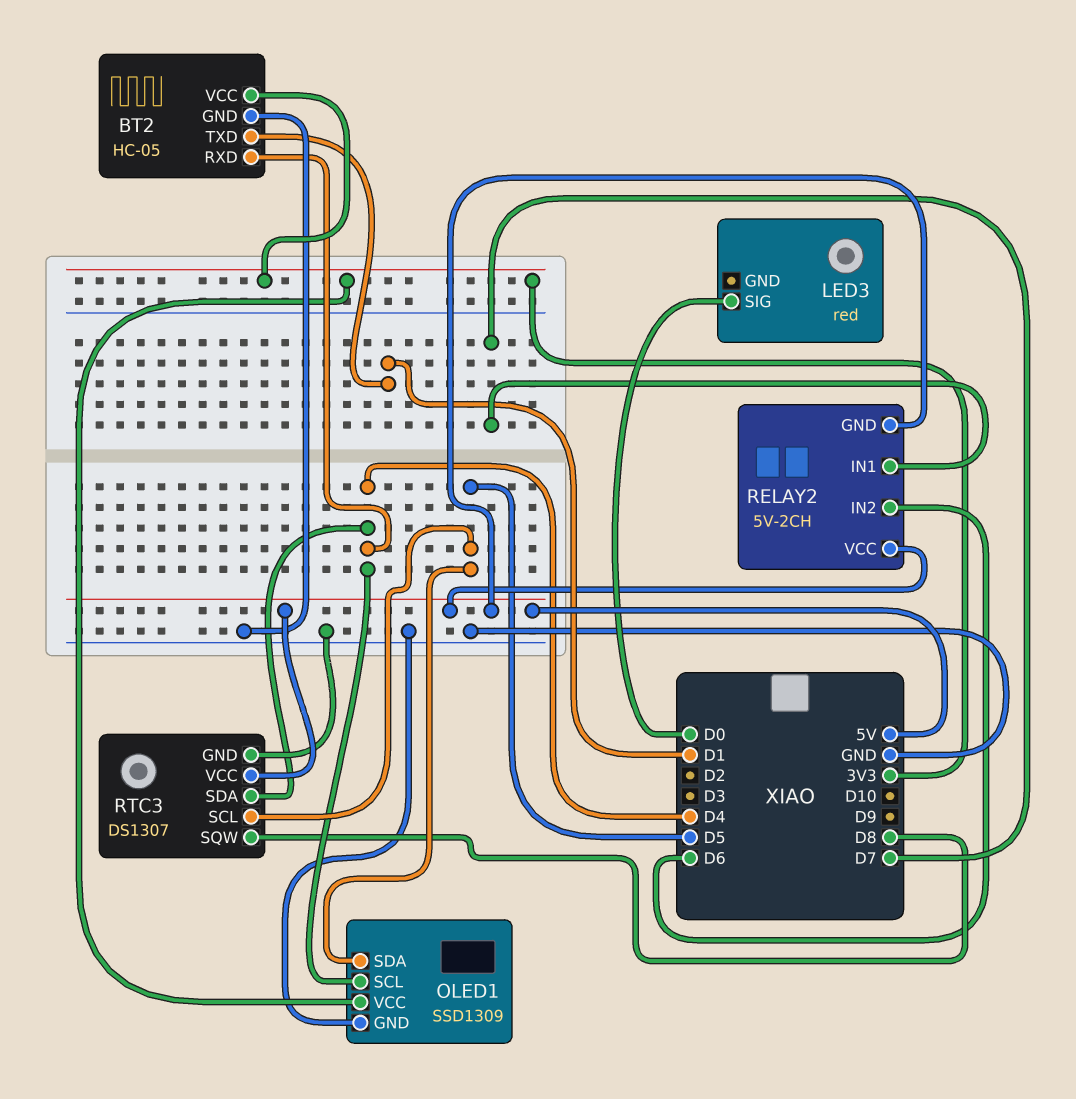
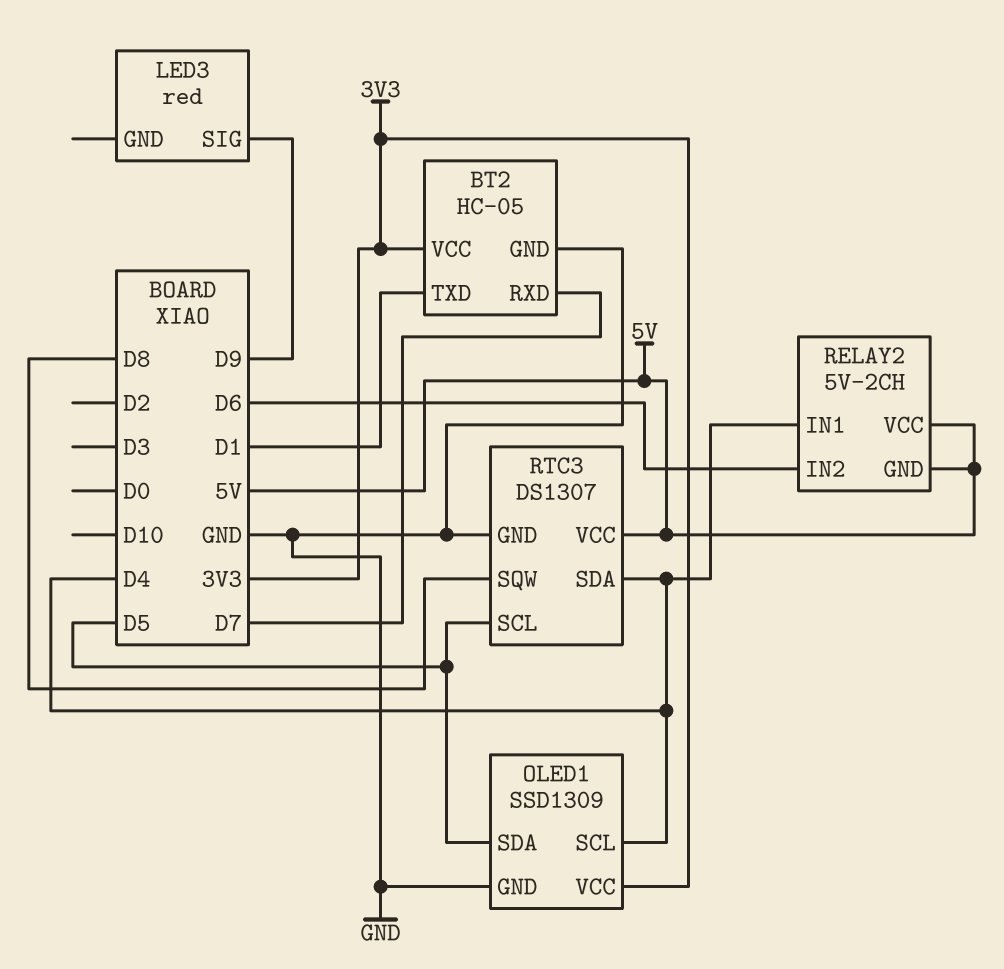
BT2 pin RXD: D4 -> D7
LED3 pin SIG: D0 -> D9
RELAY2 pin IN1: D7 -> D4

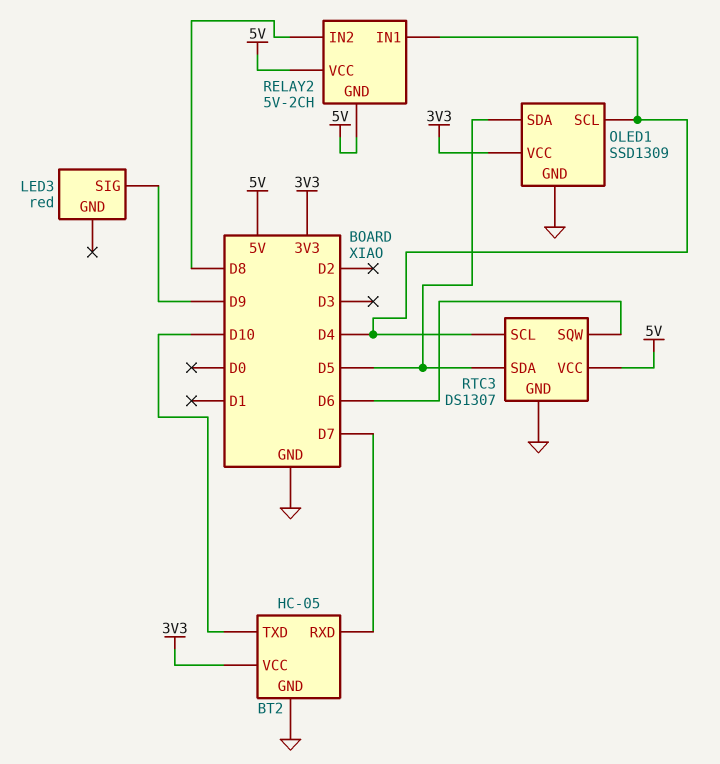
BT2 pin TXD: D1 -> D10
RELAY2 pin IN2: D6 -> D8
RTC3 pin SCL: D5 -> D4
RTC3 pin SDA: D4 -> D5
RTC3 pin SQW: D8 -> D6

